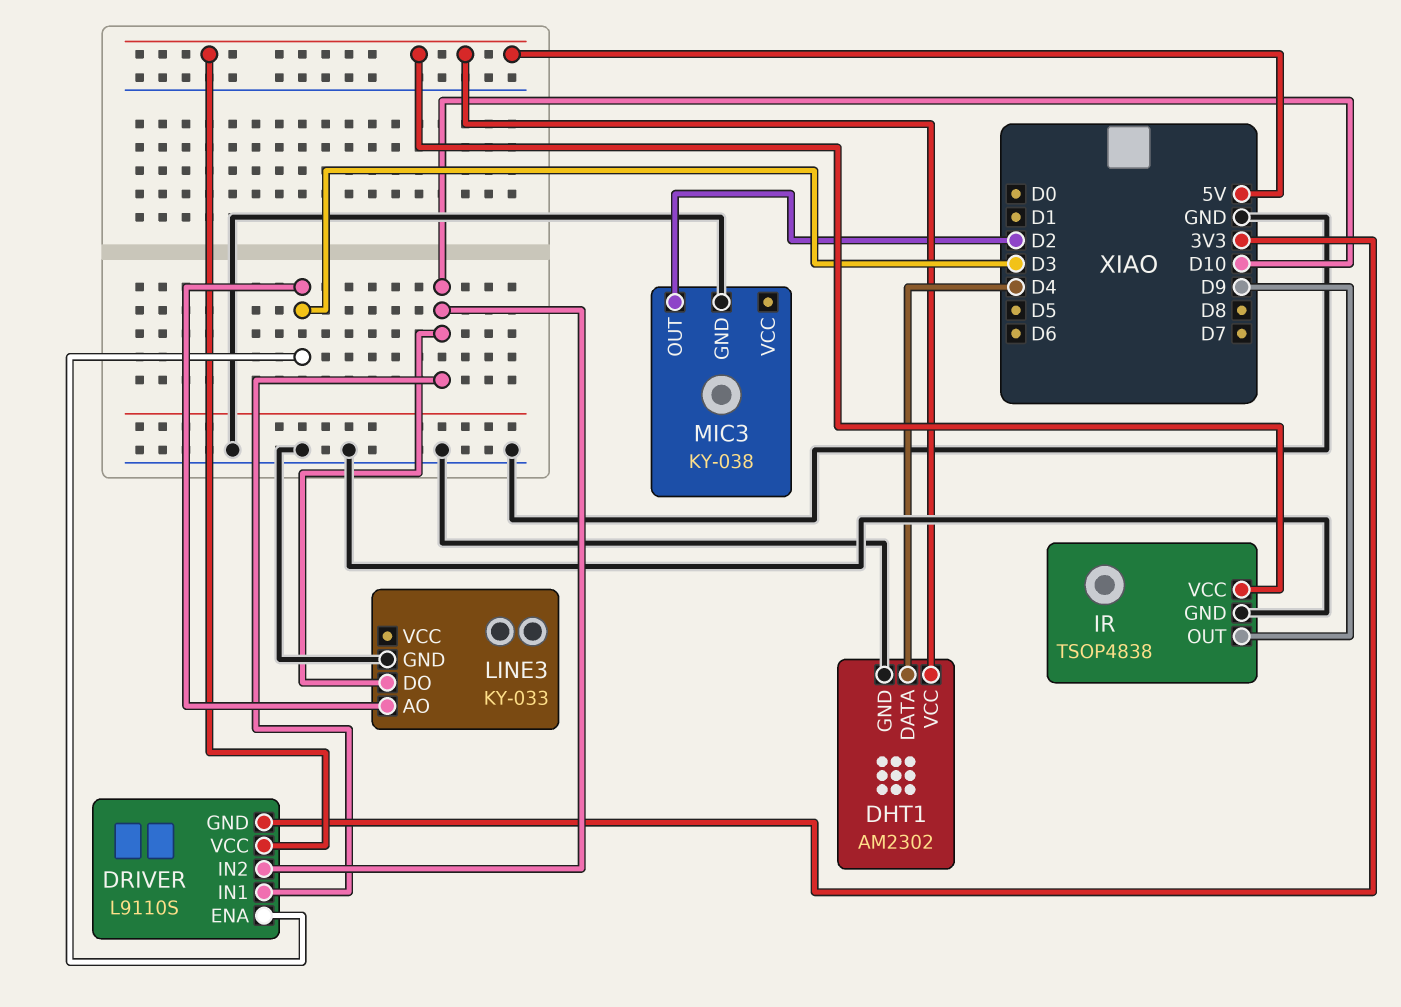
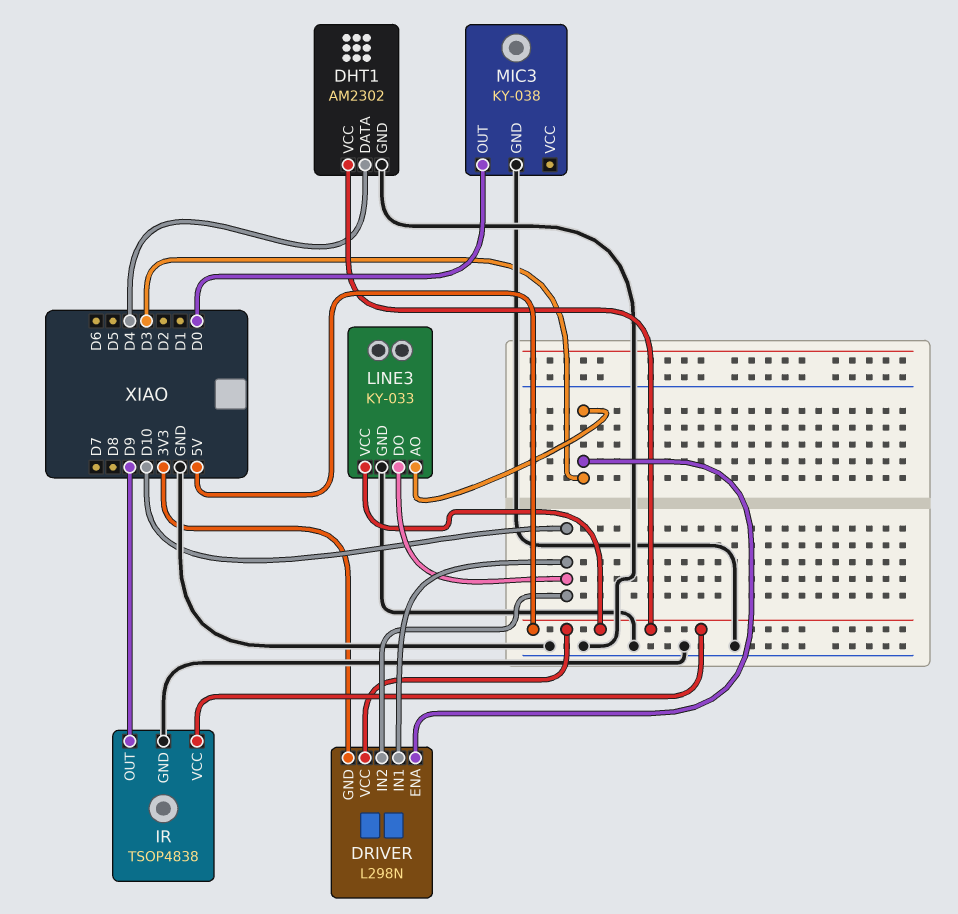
DRIVER: L9110S -> L298N
LINE3 pin VCC: none -> 5V
MIC3 pin OUT: D2 -> D0

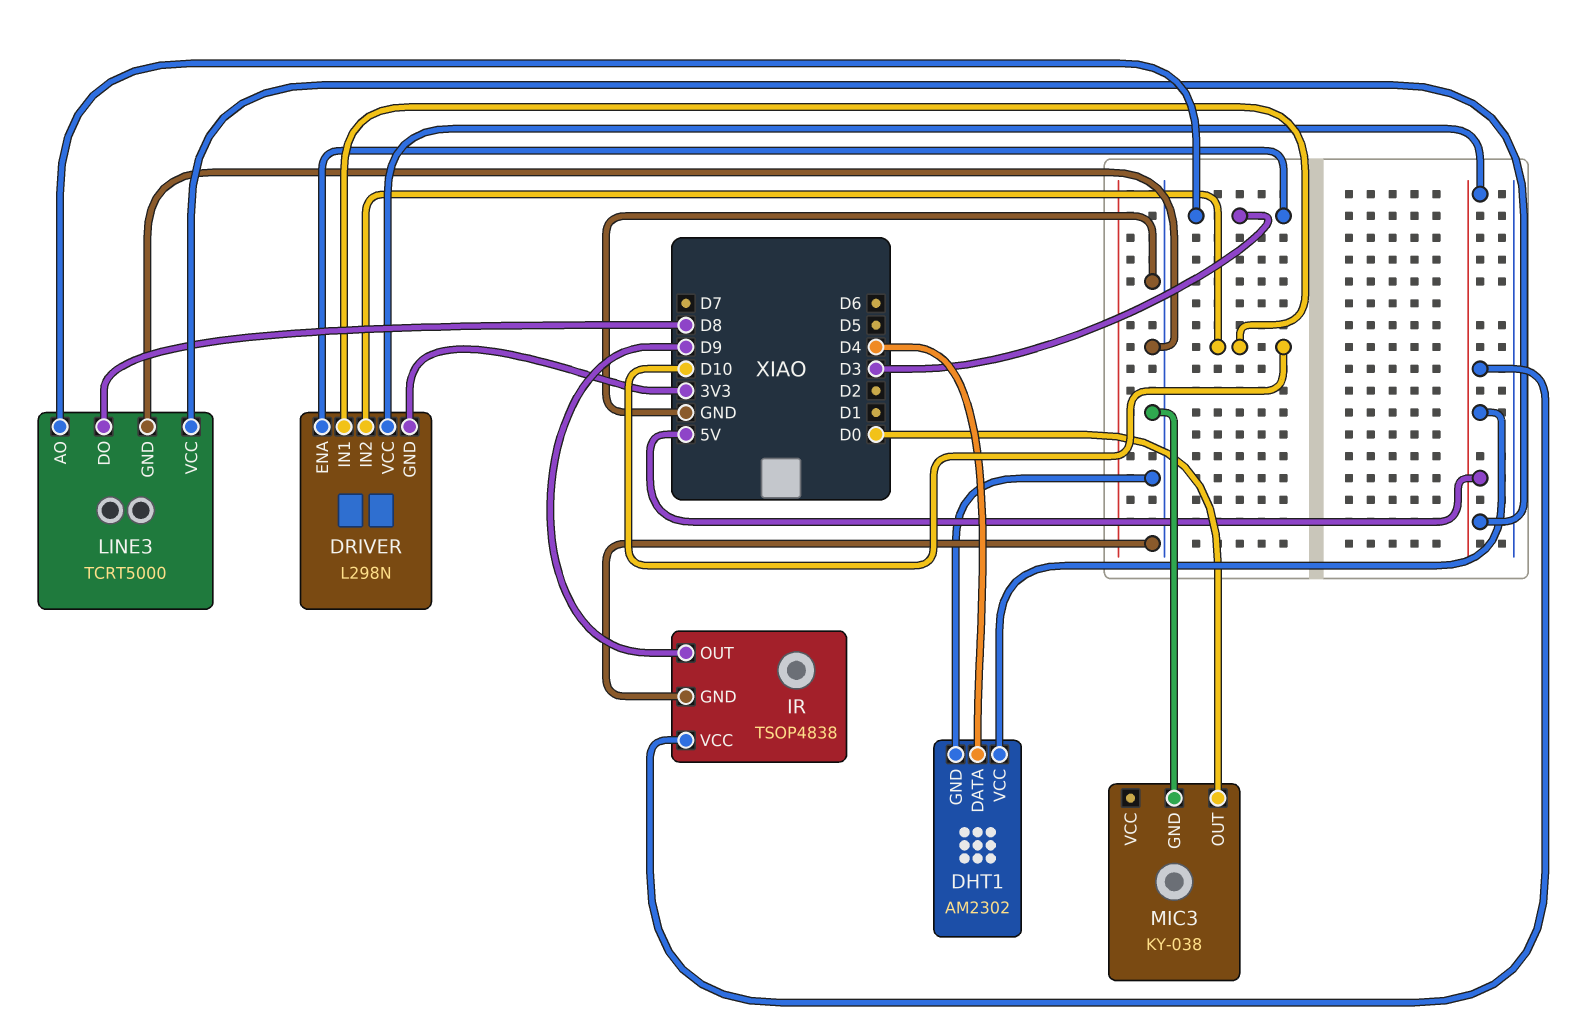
LINE3: KY-033 -> TCRT5000
LINE3 pin DO: D10 -> D8

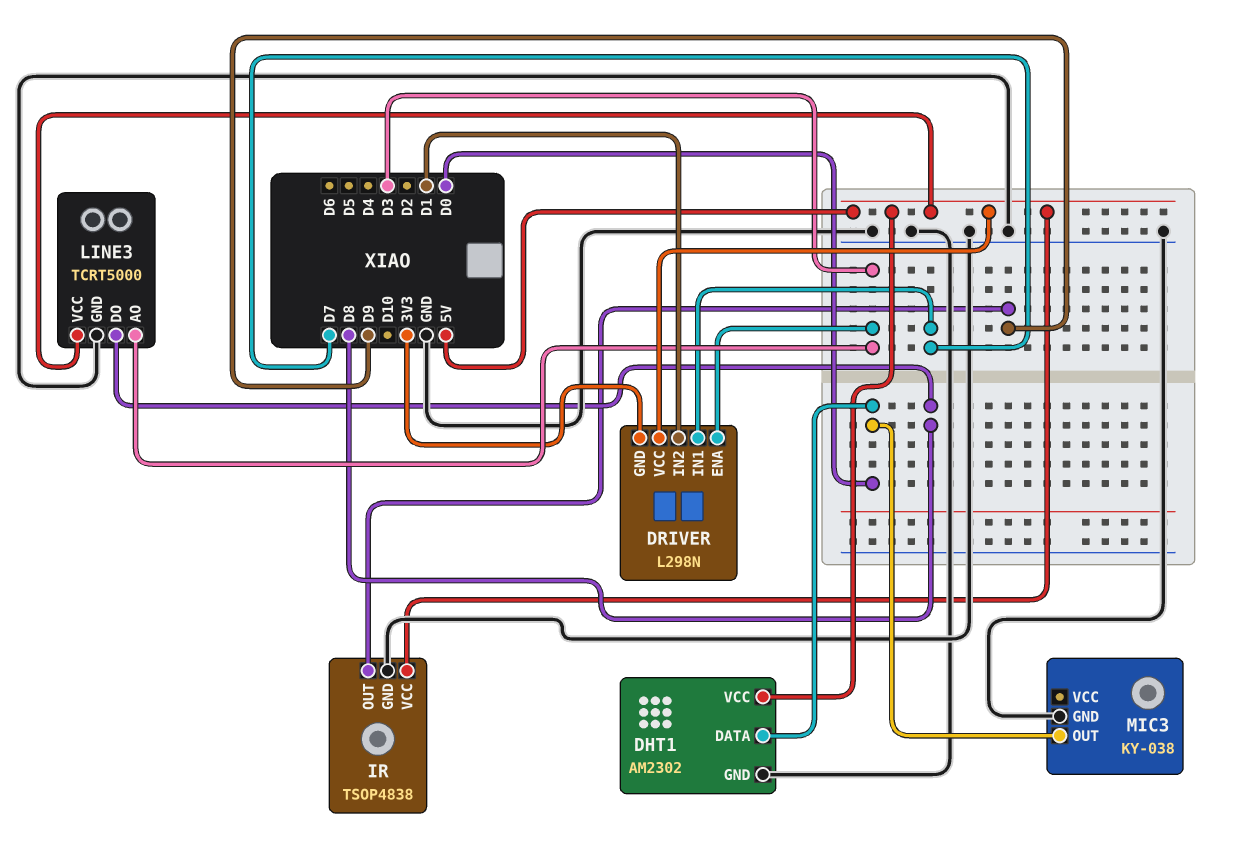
DHT1 pin DATA: D4 -> D0
DRIVER pin IN1: D10 -> D7
DRIVER pin IN2: D10 -> D1

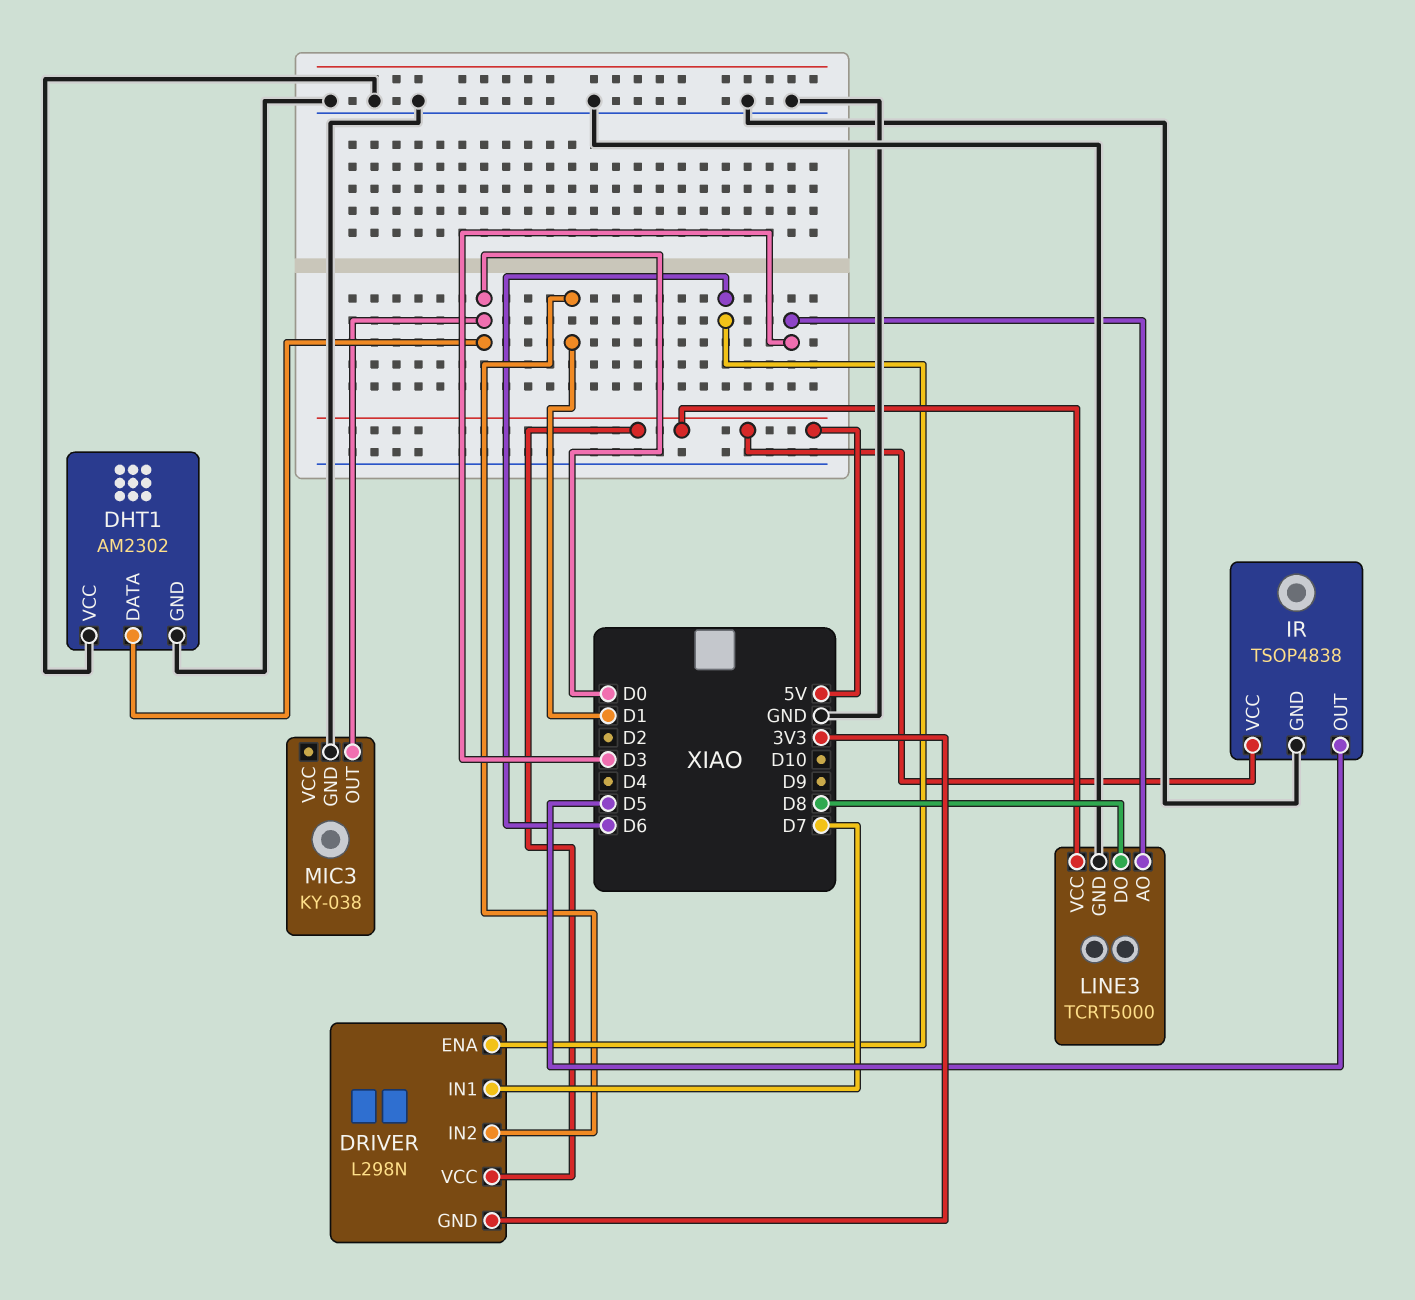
DHT1 pin VCC: 5V -> GND
DRIVER pin ENA: D3 -> D6
IR pin OUT: D9 -> D5

